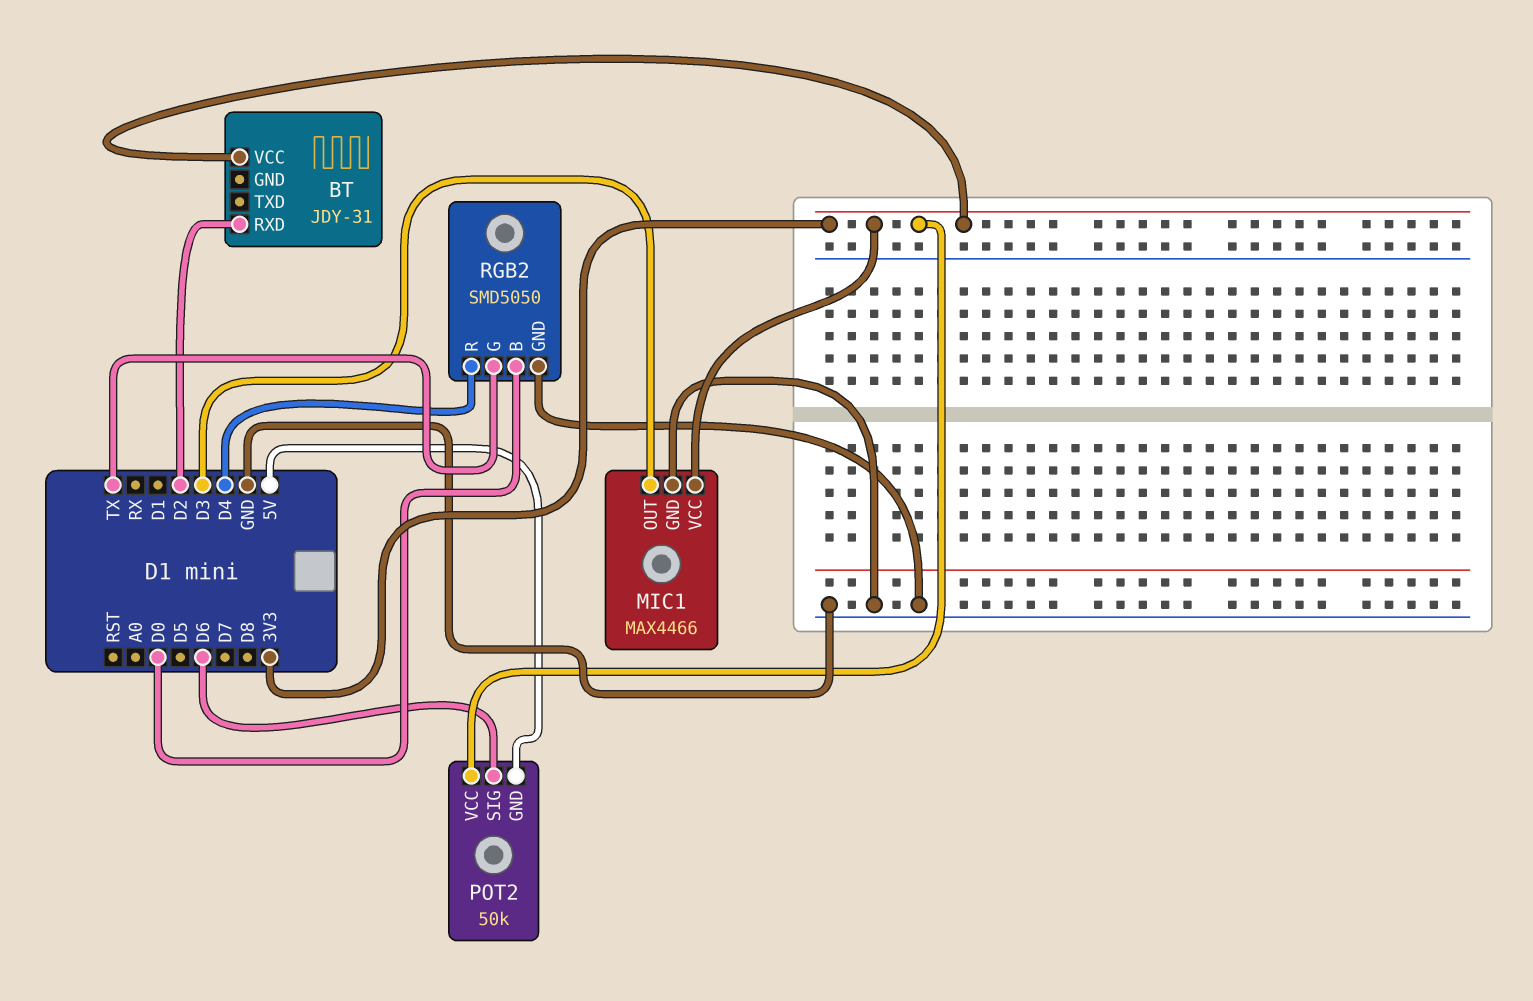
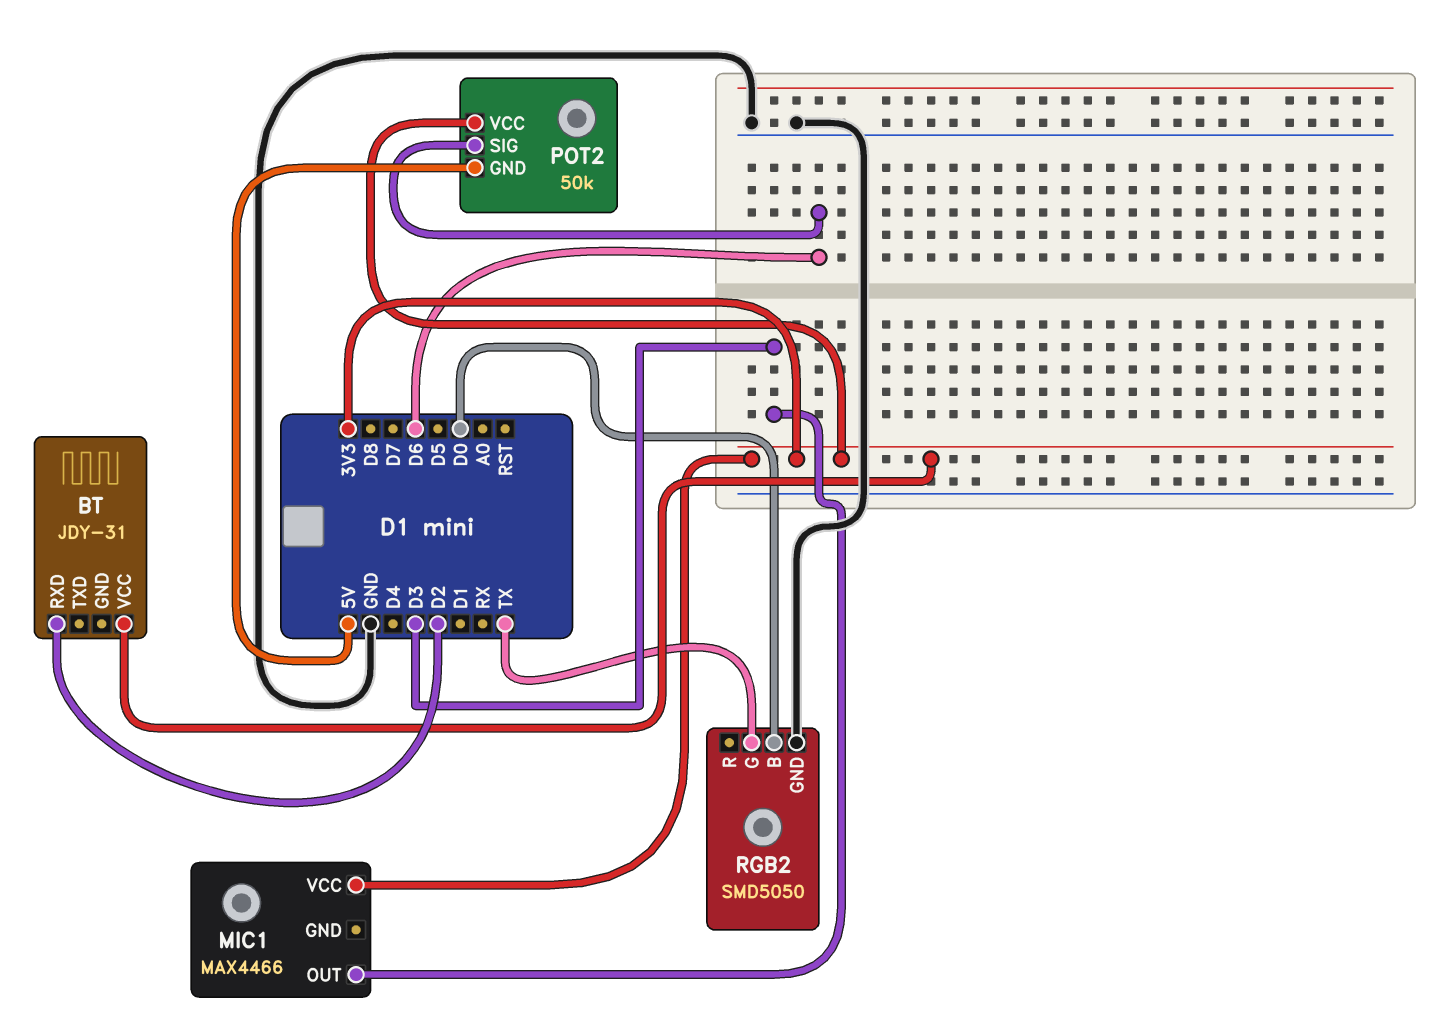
MIC1 pin GND: GND -> none
RGB2 pin R: D4 -> none

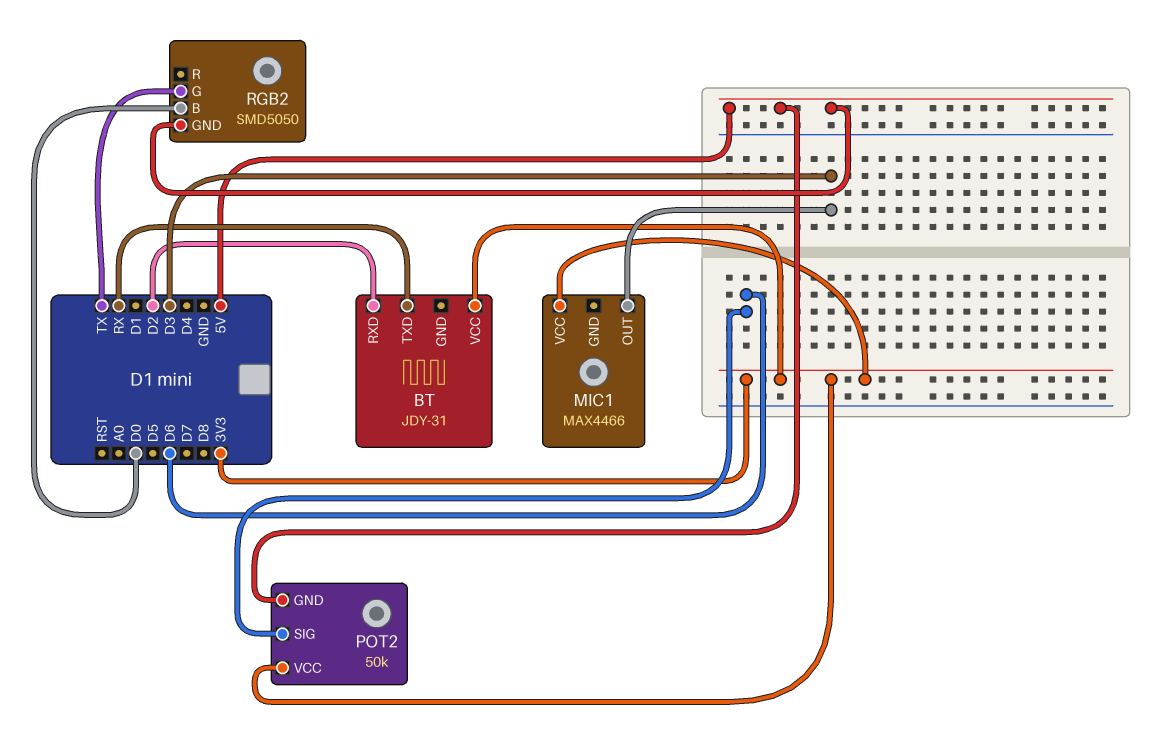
BT pin TXD: none -> RX
RGB2 pin GND: GND -> 5V

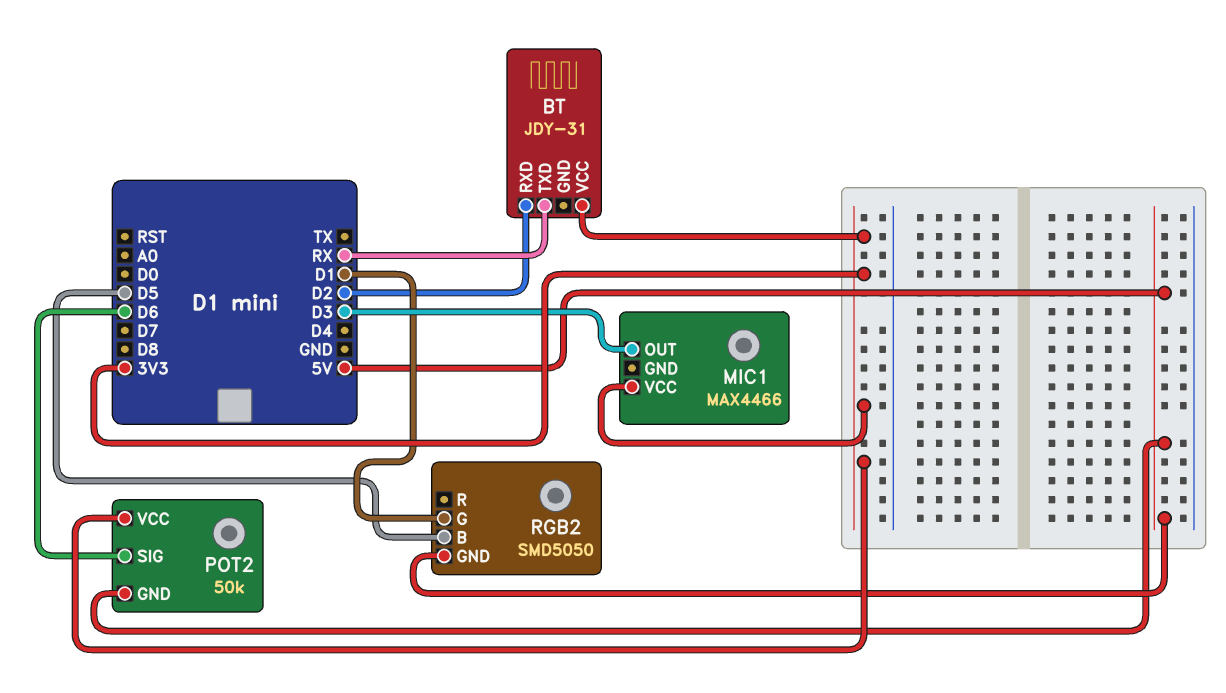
RGB2 pin B: D0 -> D5
RGB2 pin G: TX -> D1

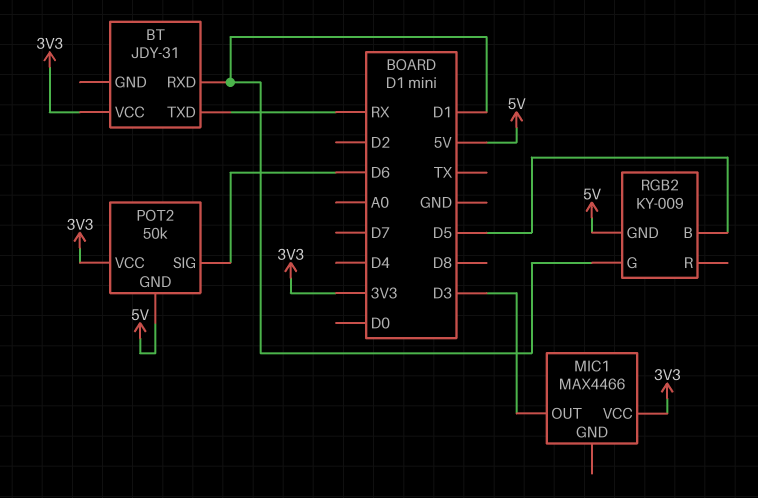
BT pin RXD: D2 -> D1
RGB2: SMD5050 -> KY-009

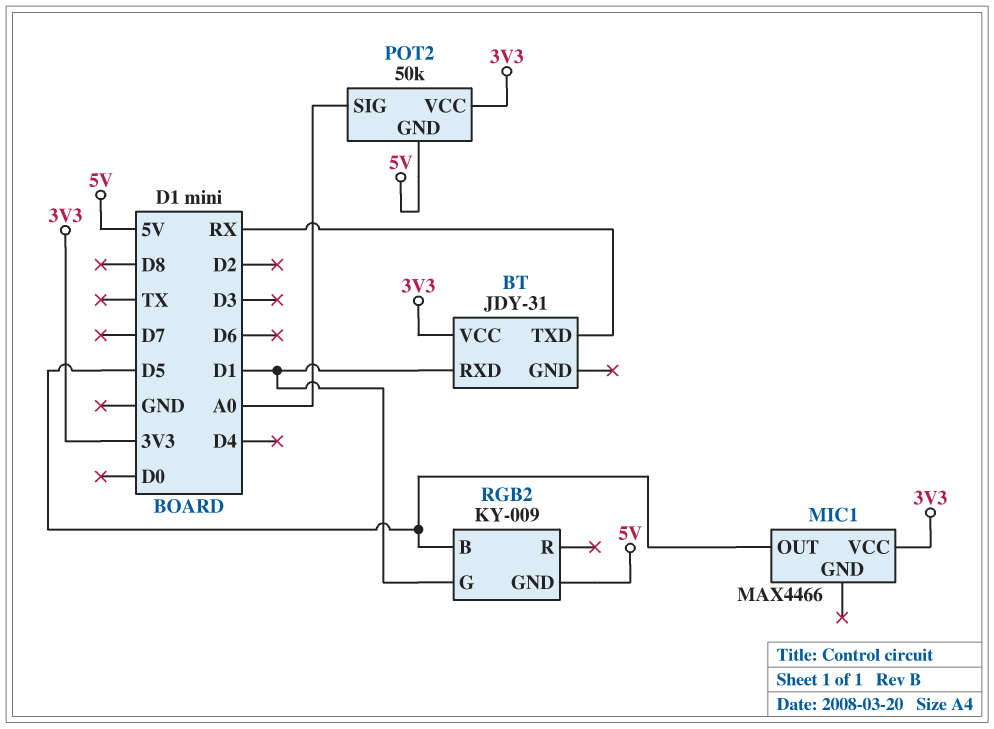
MIC1 pin OUT: D3 -> D5
POT2 pin SIG: D6 -> A0

